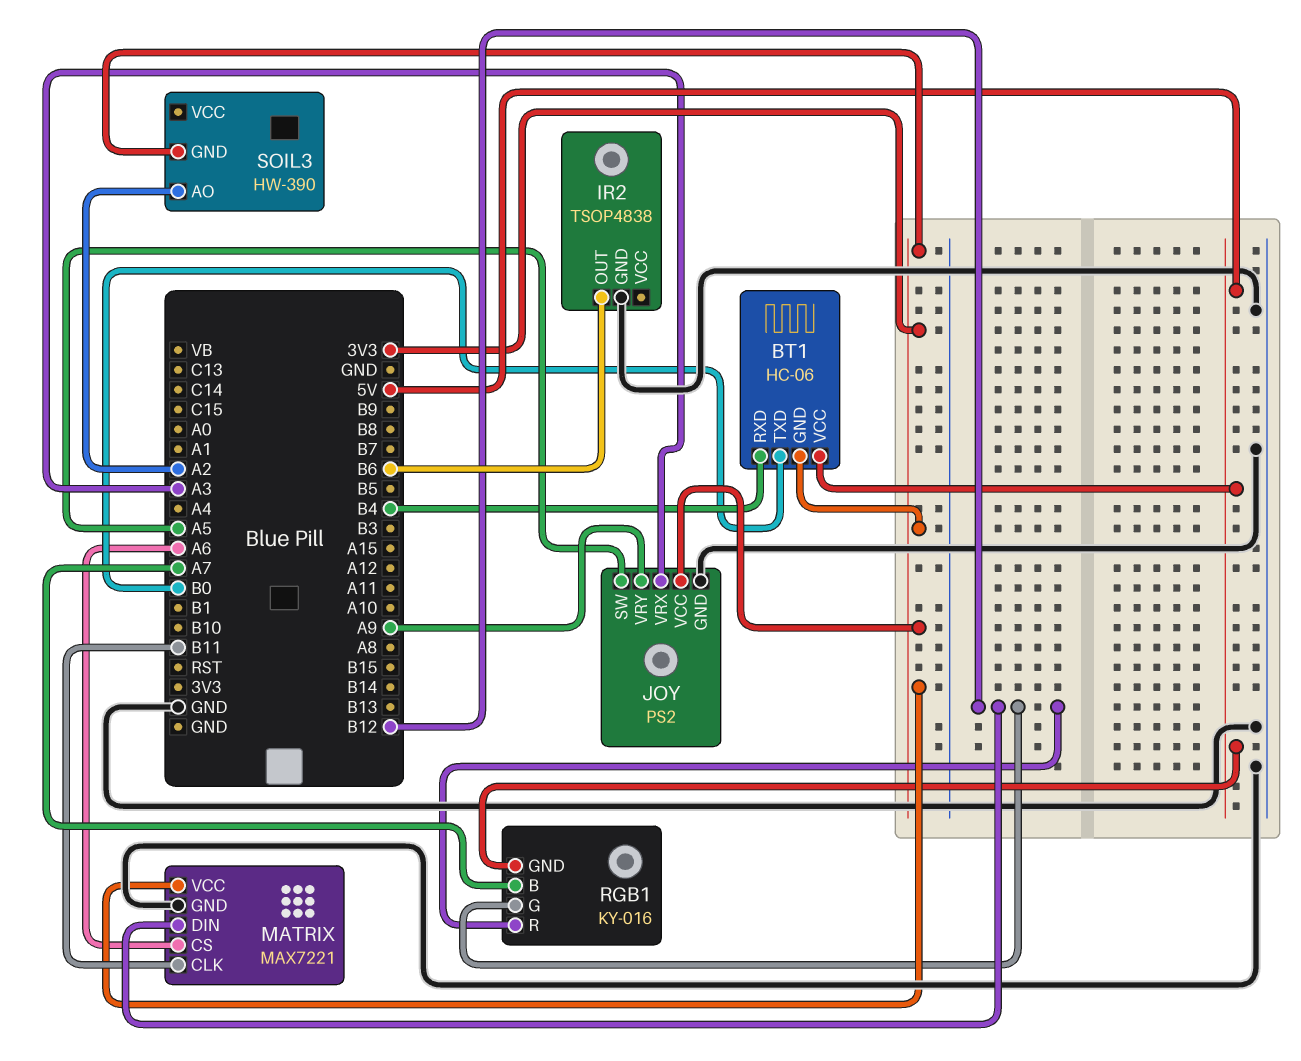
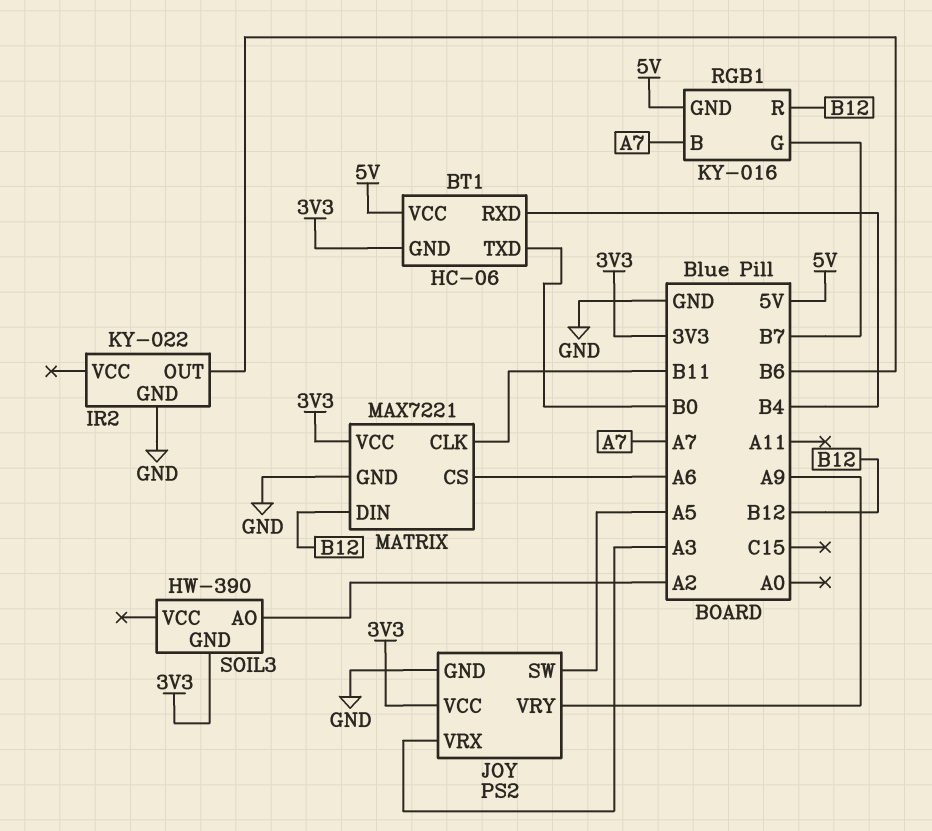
IR2: TSOP4838 -> KY-022
RGB1 pin G: B12 -> B7

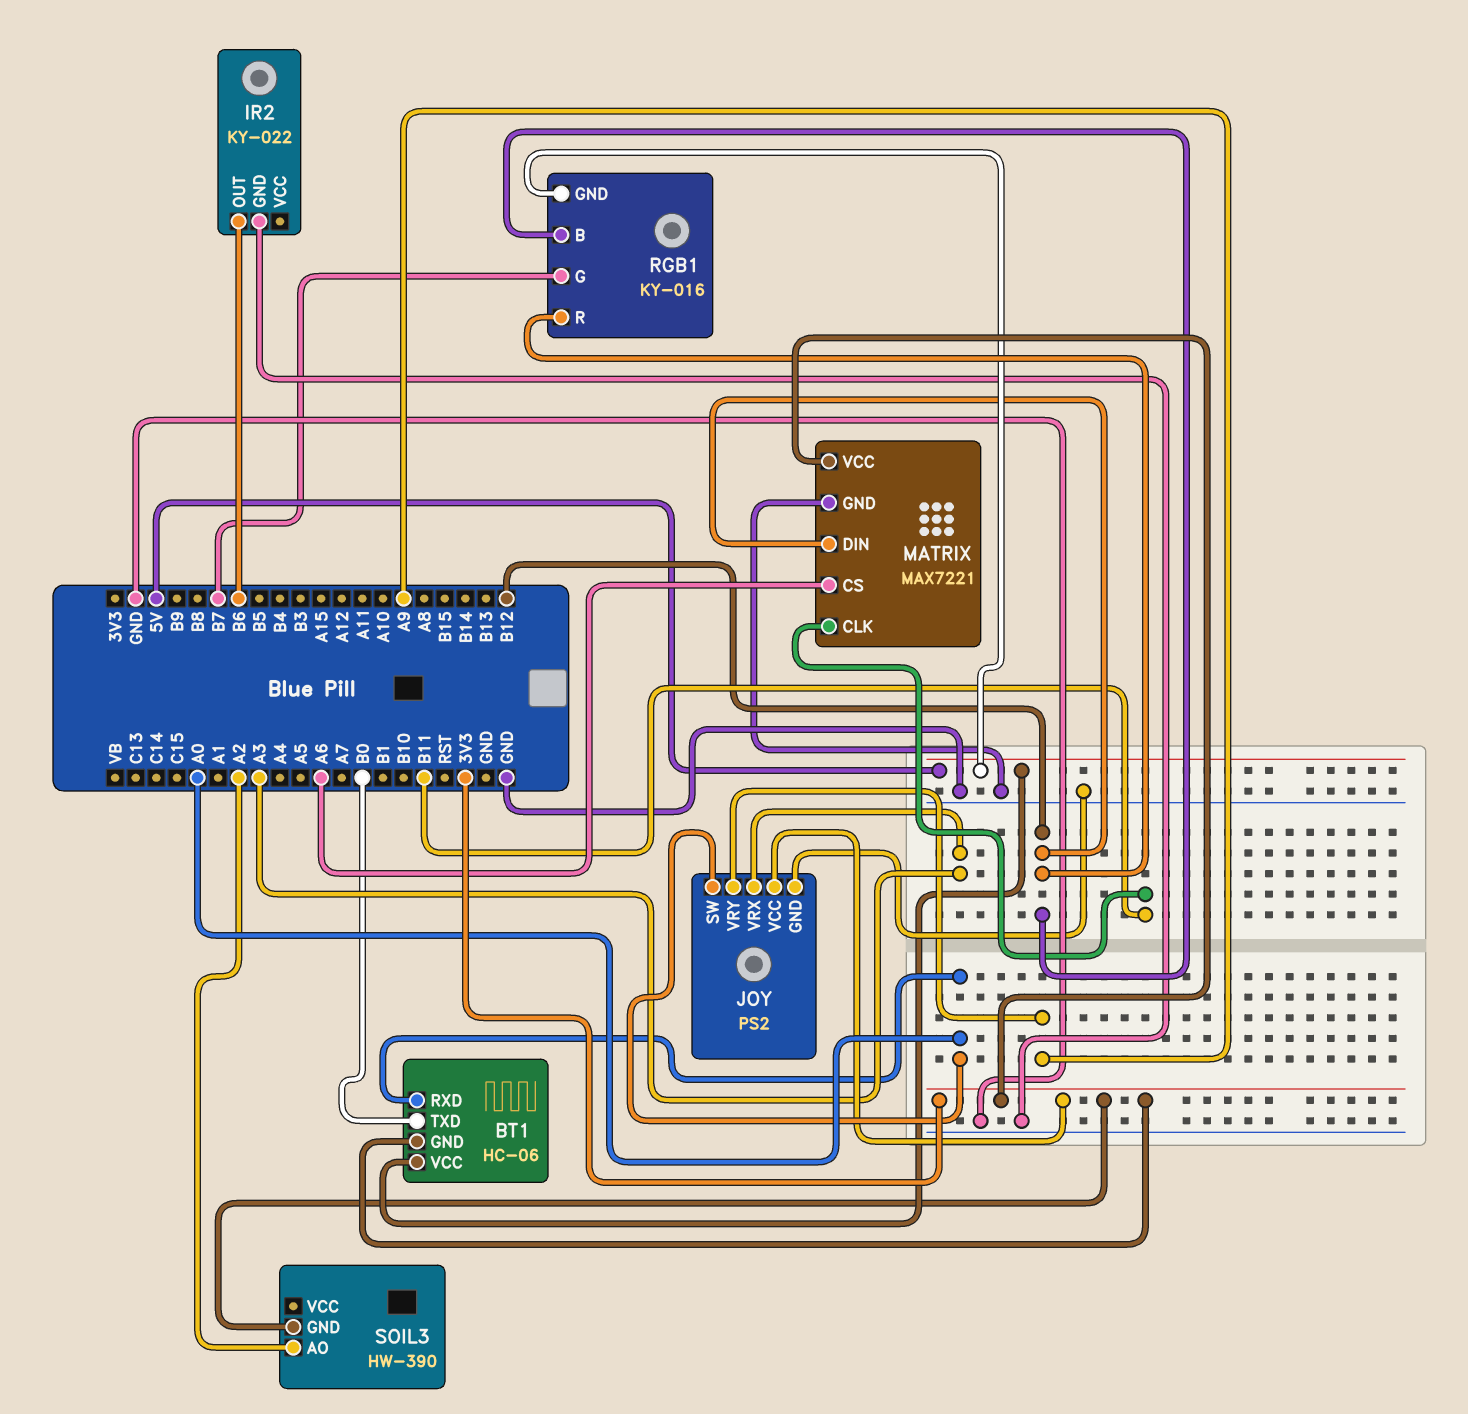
BT1 pin RXD: B4 -> A0
JOY pin SW: A5 -> A0
RGB1 pin B: A7 -> B12

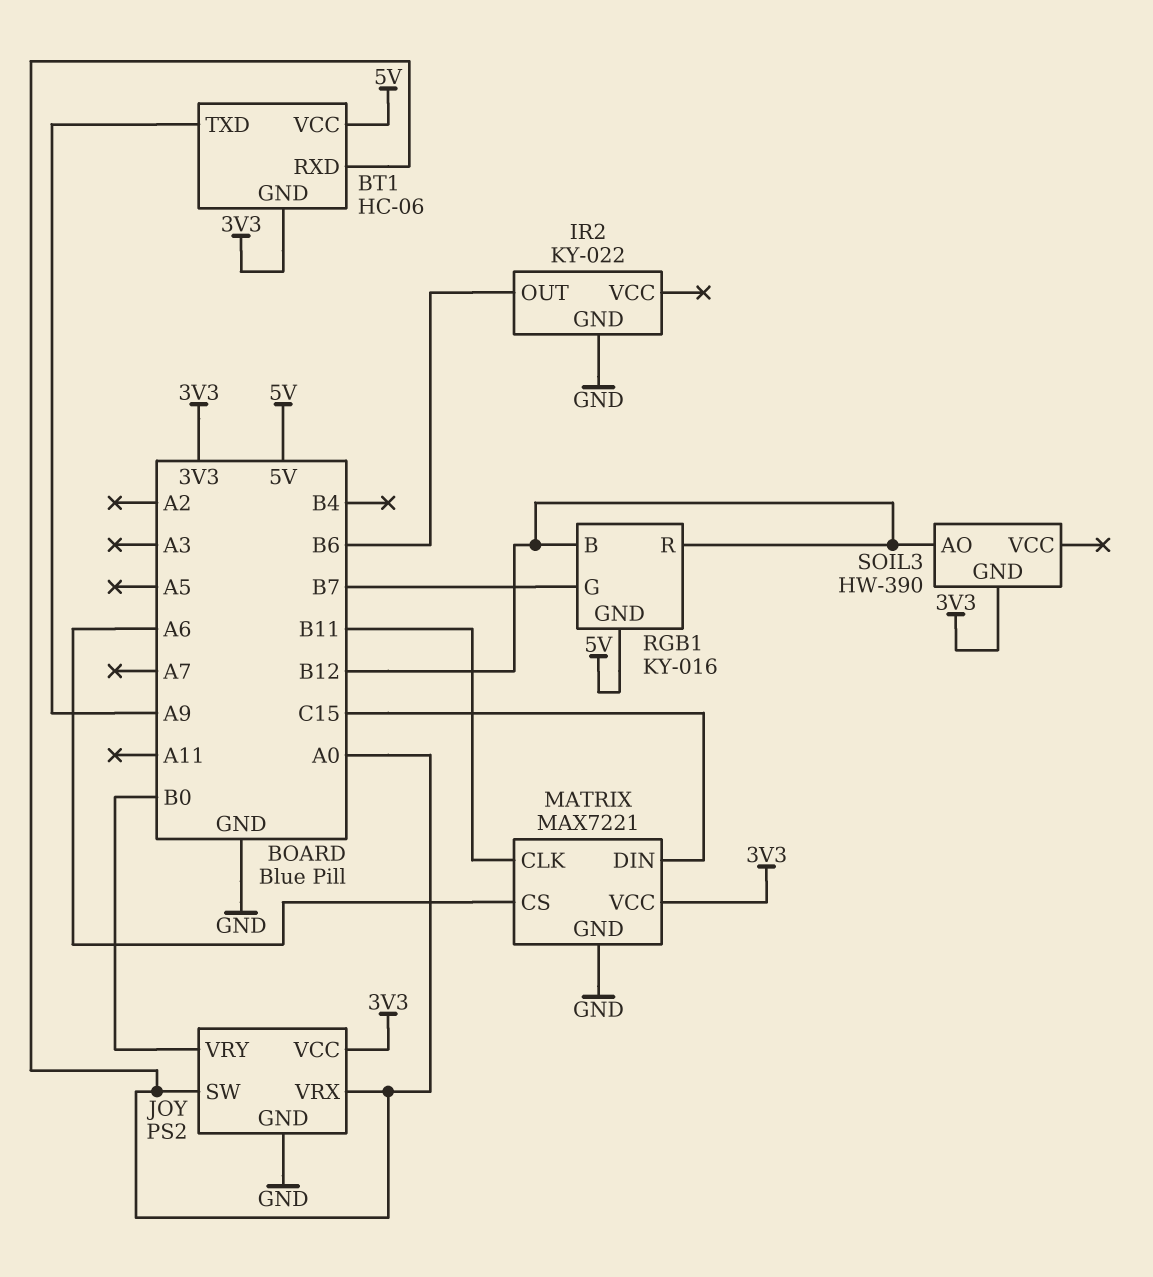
BT1 pin TXD: B0 -> A9
JOY pin VRX: A3 -> A0
JOY pin VRY: A9 -> B0
MATRIX pin DIN: B12 -> C15
SOIL3 pin AO: A2 -> B12

